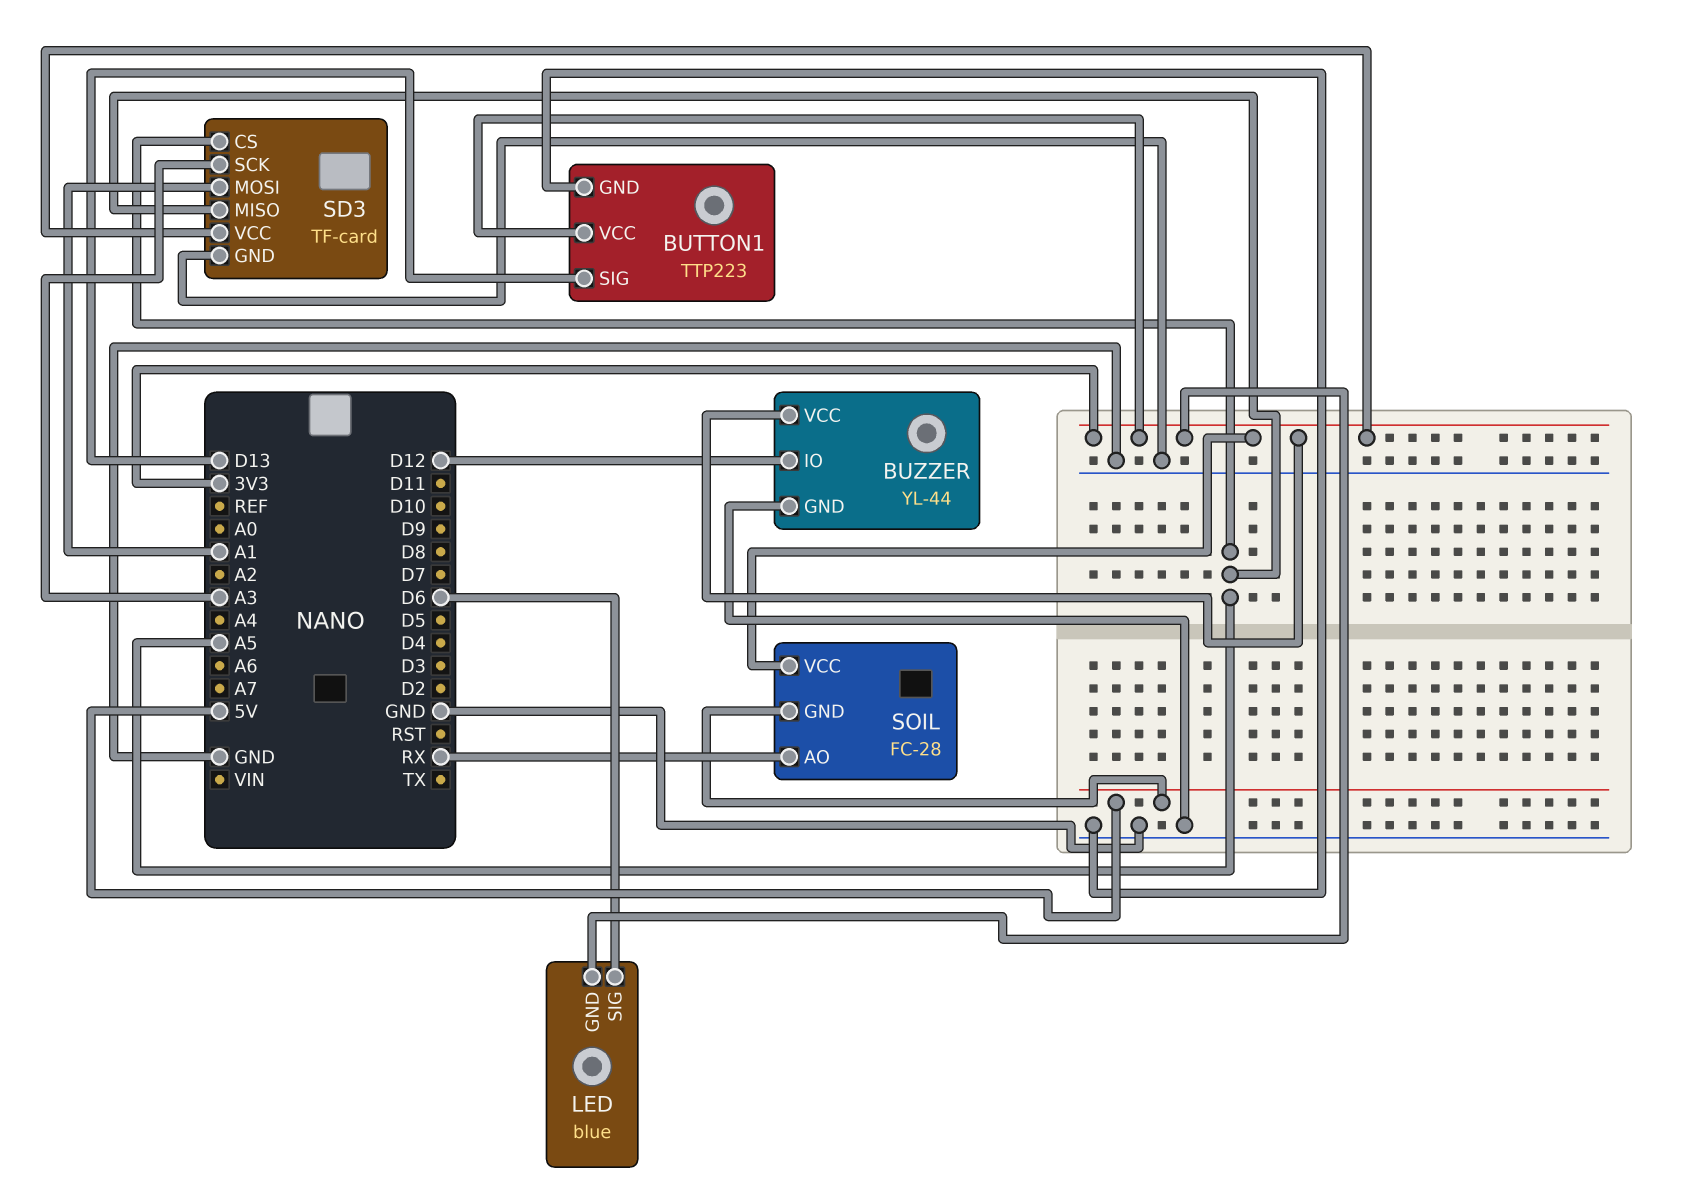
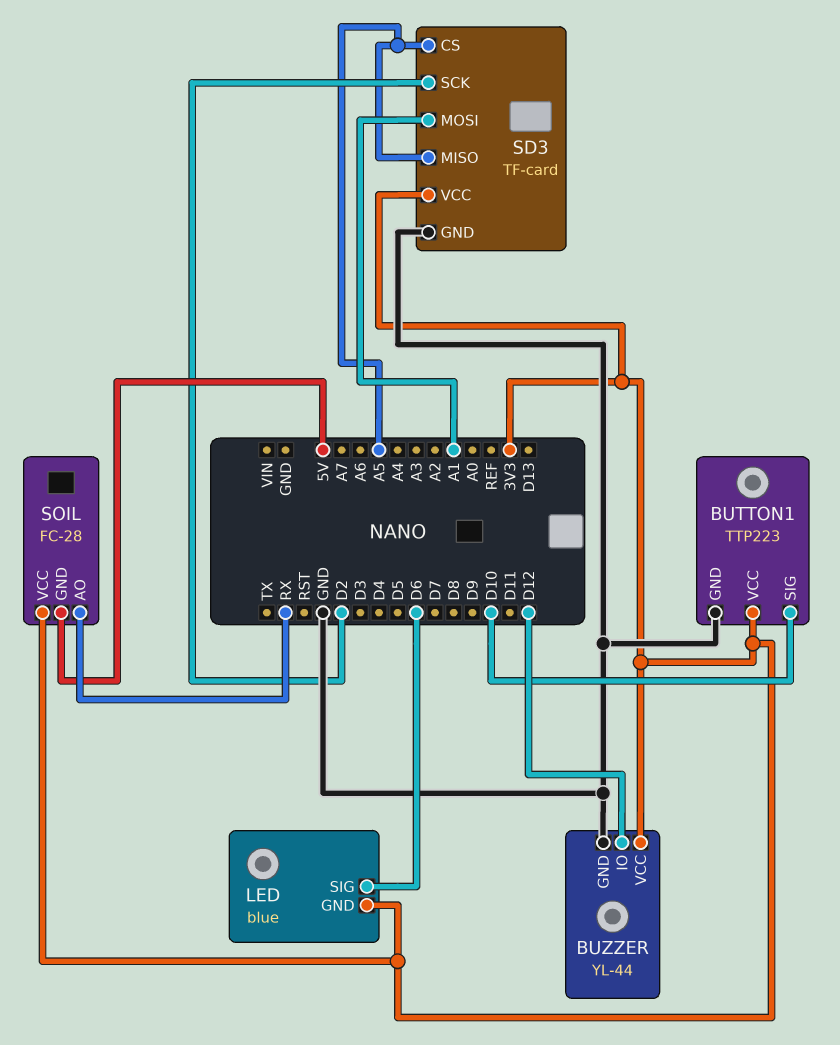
BUTTON1 pin SIG: D13 -> D10
SD3 pin SCK: A3 -> D2

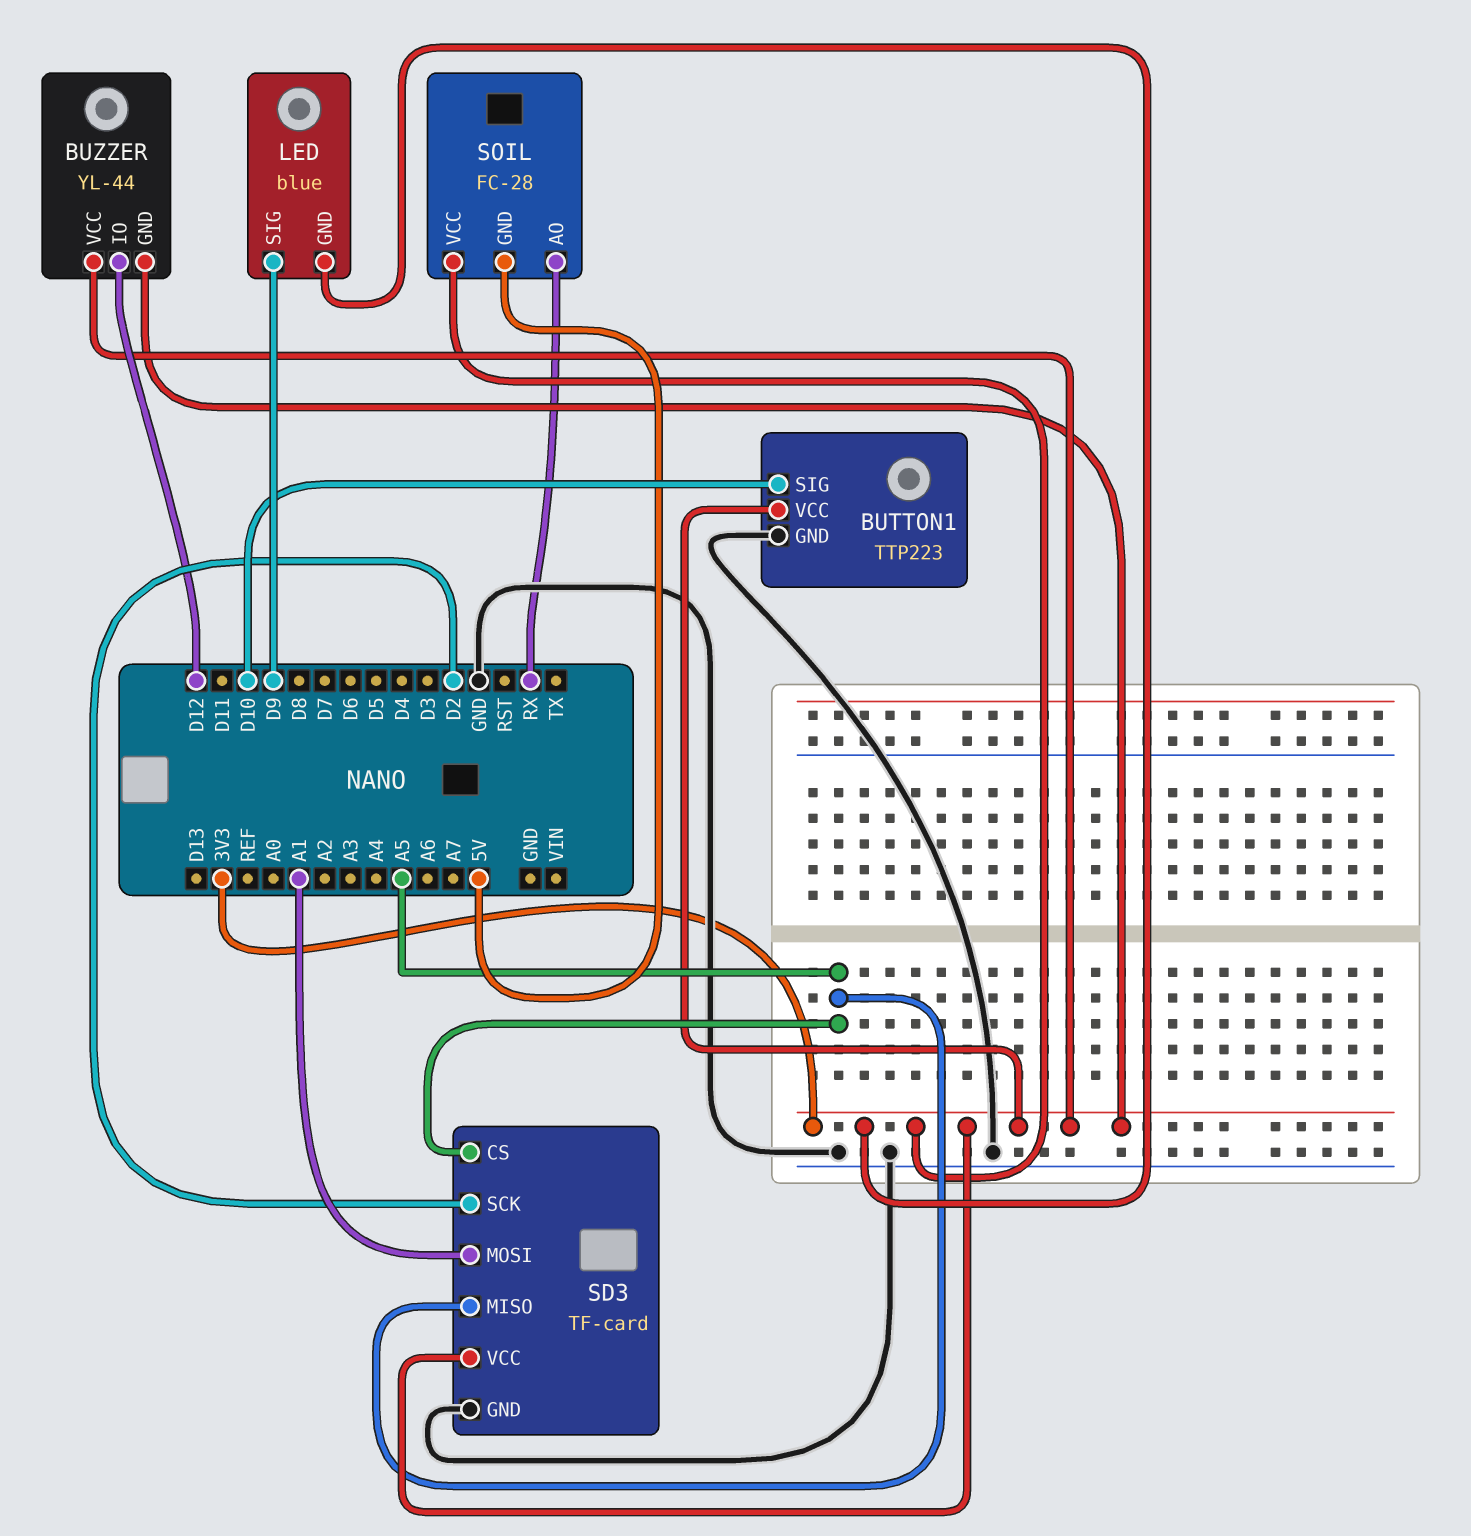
BUZZER pin GND: GND -> 3V3
LED pin SIG: D6 -> D9

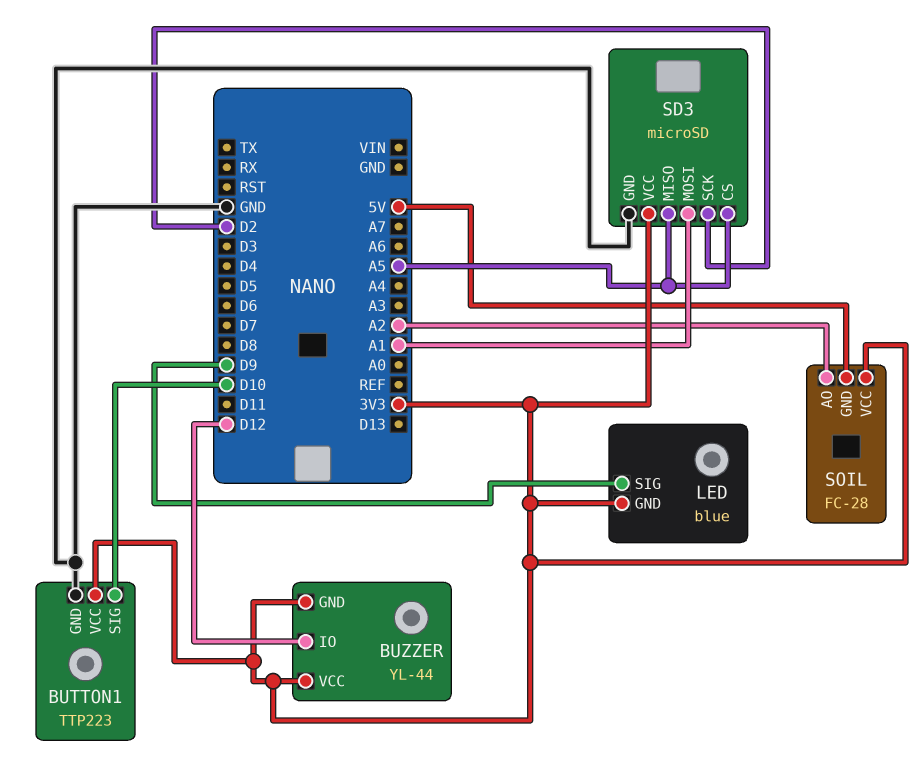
SD3: TF-card -> microSD
SOIL pin AO: RX -> A2

